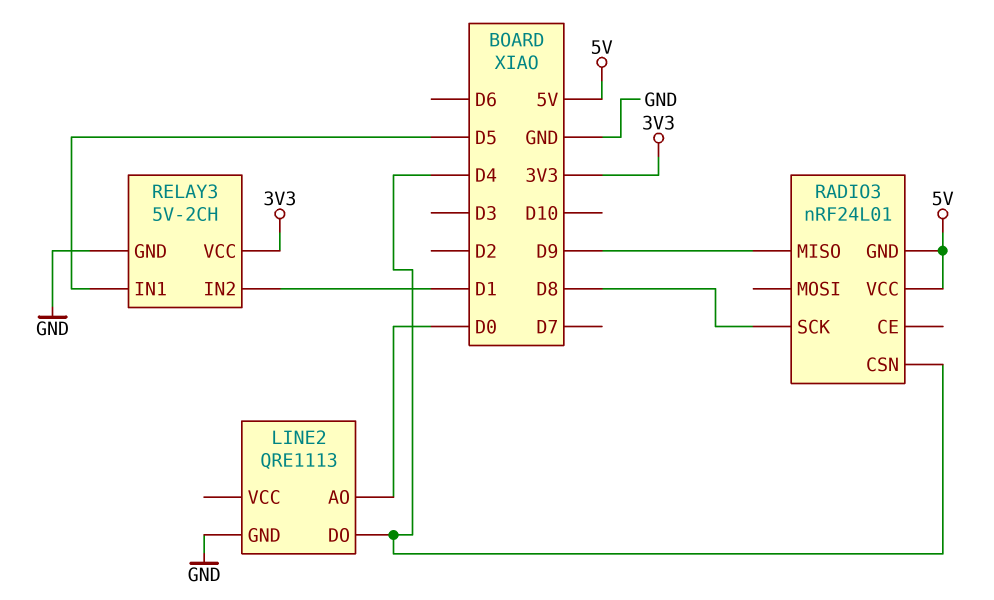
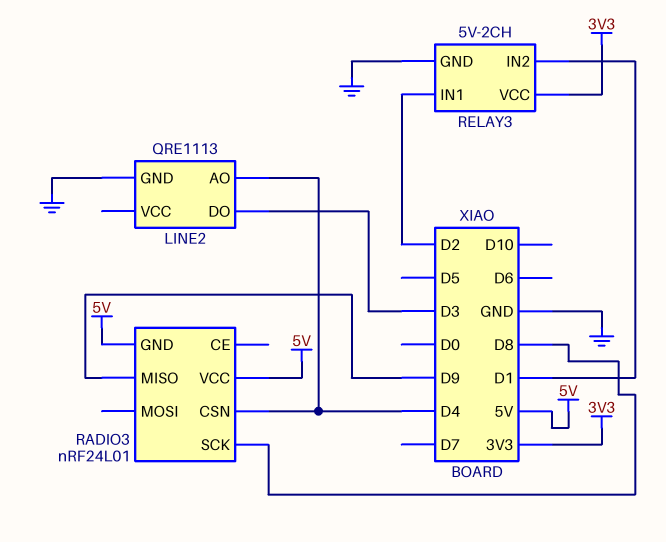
LINE2 pin AO: D0 -> D4
LINE2 pin DO: D4 -> D3
RELAY3 pin IN1: D5 -> D2

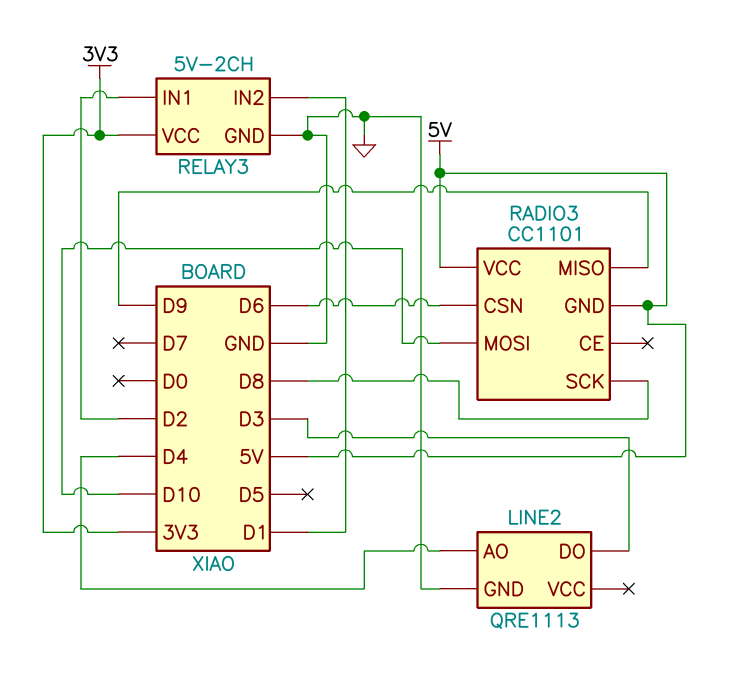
RADIO3: nRF24L01 -> CC1101
RADIO3 pin CSN: D4 -> D6
RADIO3 pin MOSI: none -> D10

